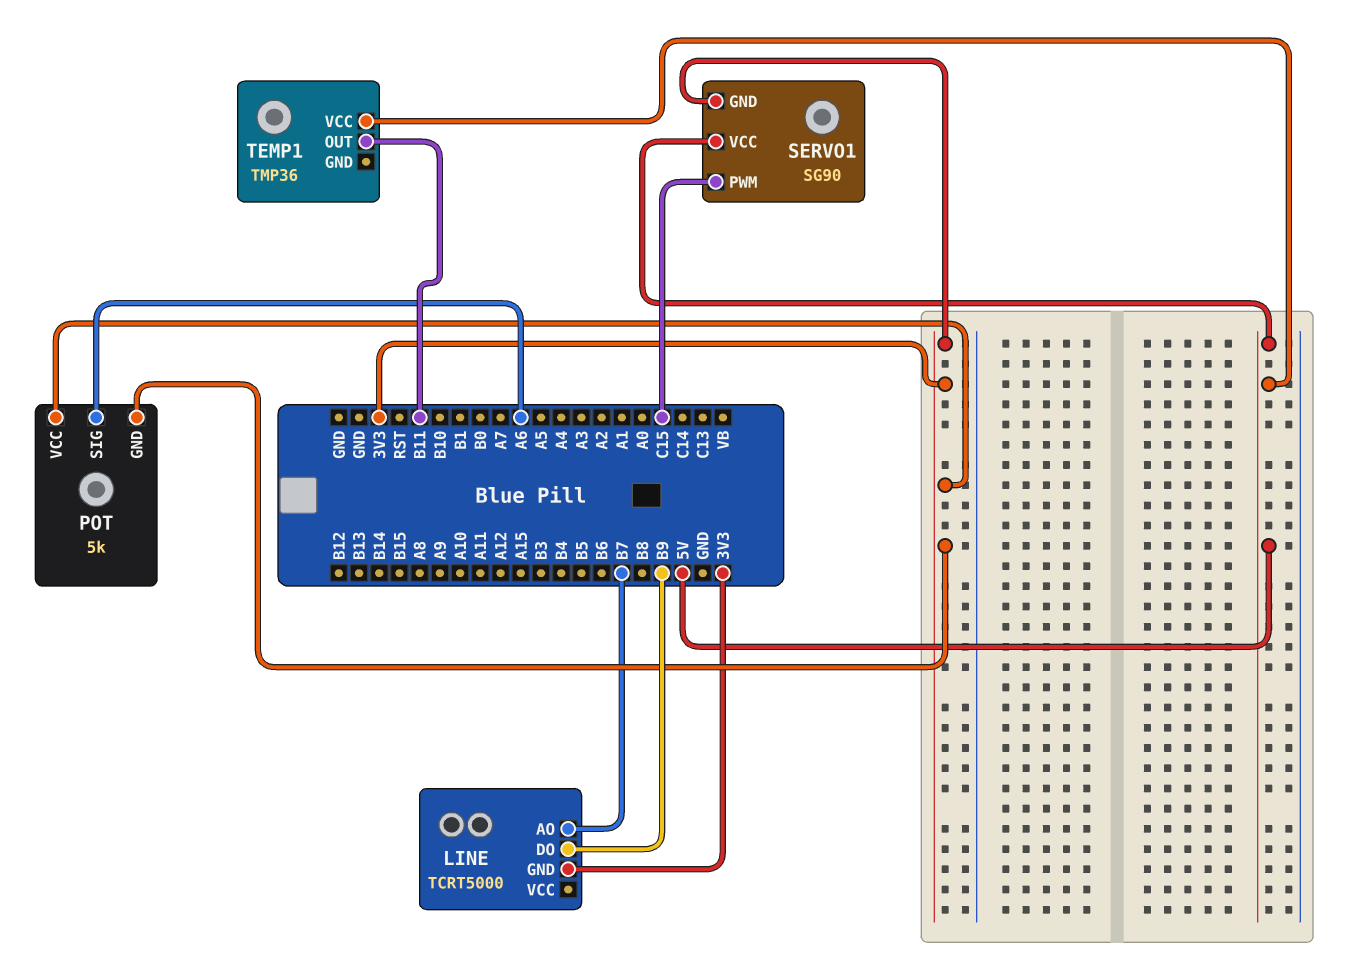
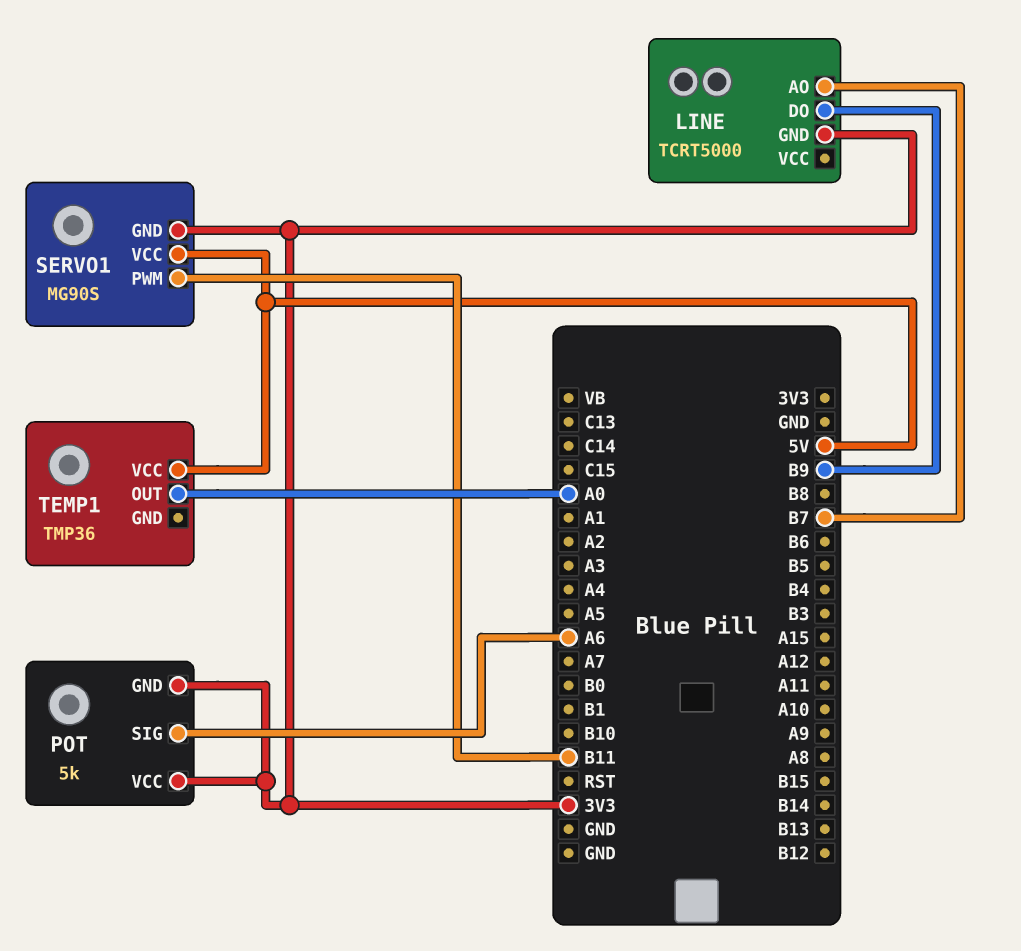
SERVO1: SG90 -> MG90S
SERVO1 pin PWM: C15 -> B11
TEMP1 pin OUT: B11 -> A0

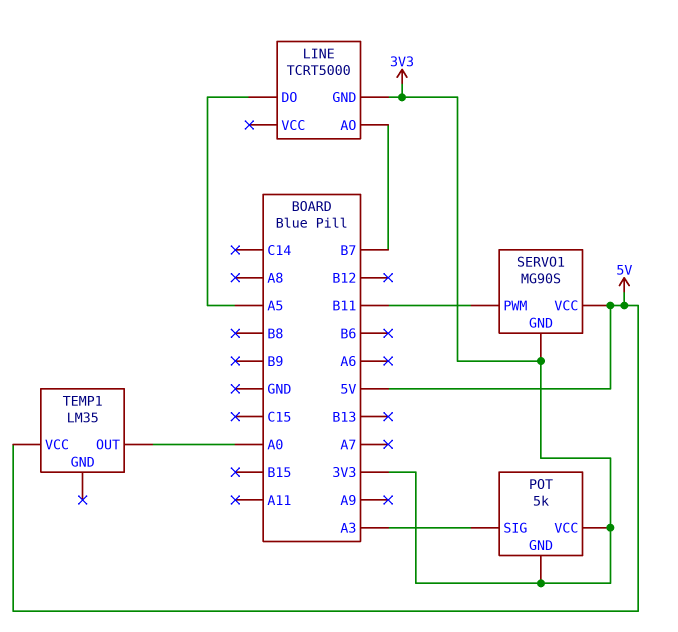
LINE pin DO: B9 -> A5
POT pin SIG: A6 -> A3
TEMP1: TMP36 -> LM35

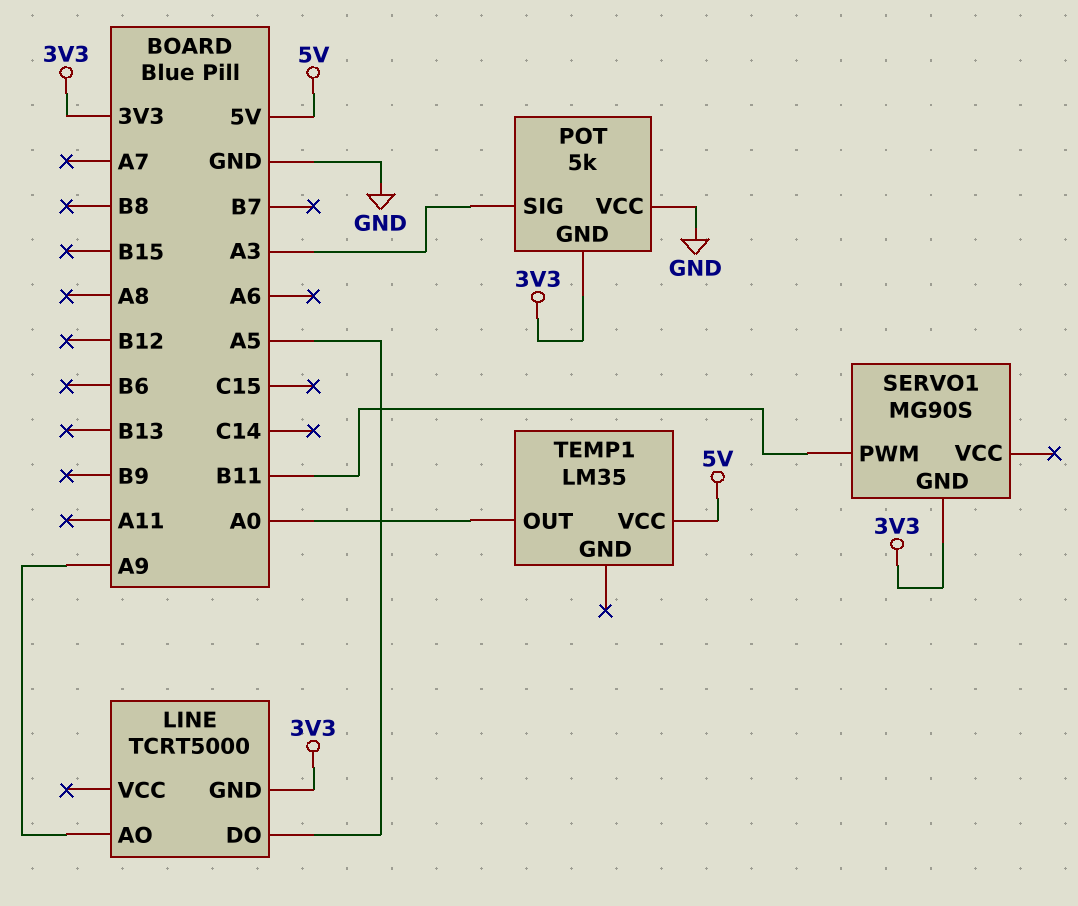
LINE pin AO: B7 -> A9
POT pin VCC: 3V3 -> GND
SERVO1 pin VCC: 5V -> none

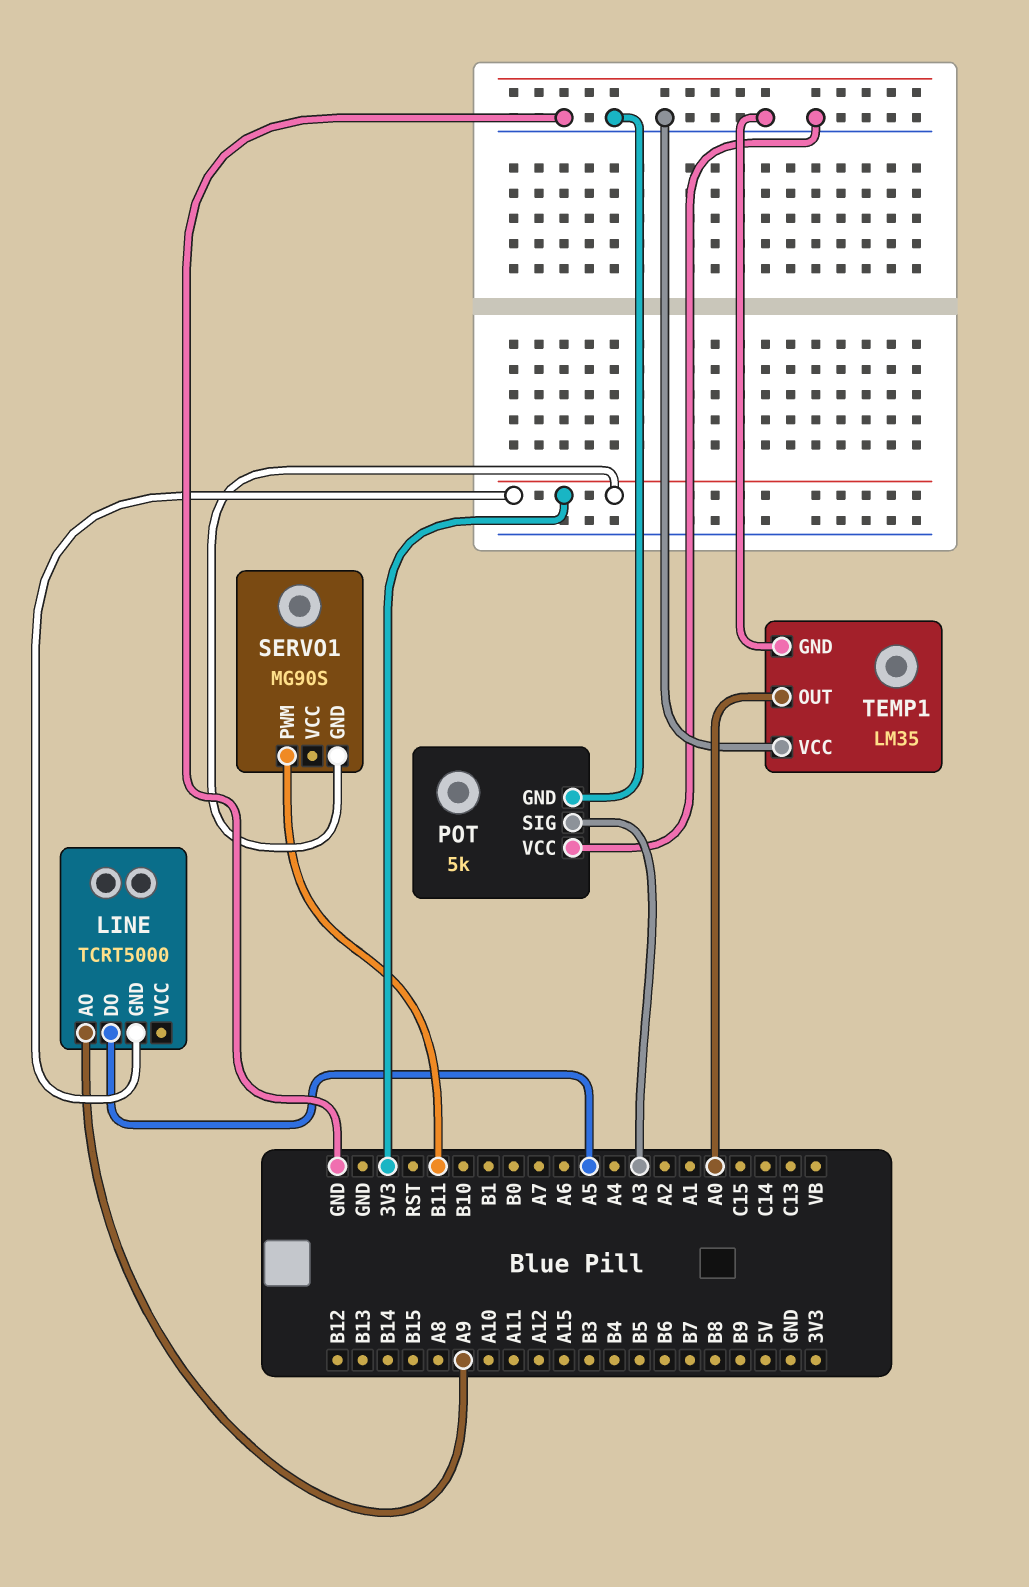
POT pin GND: 3V3 -> GND
TEMP1 pin GND: none -> GND
TEMP1 pin VCC: 5V -> GND

